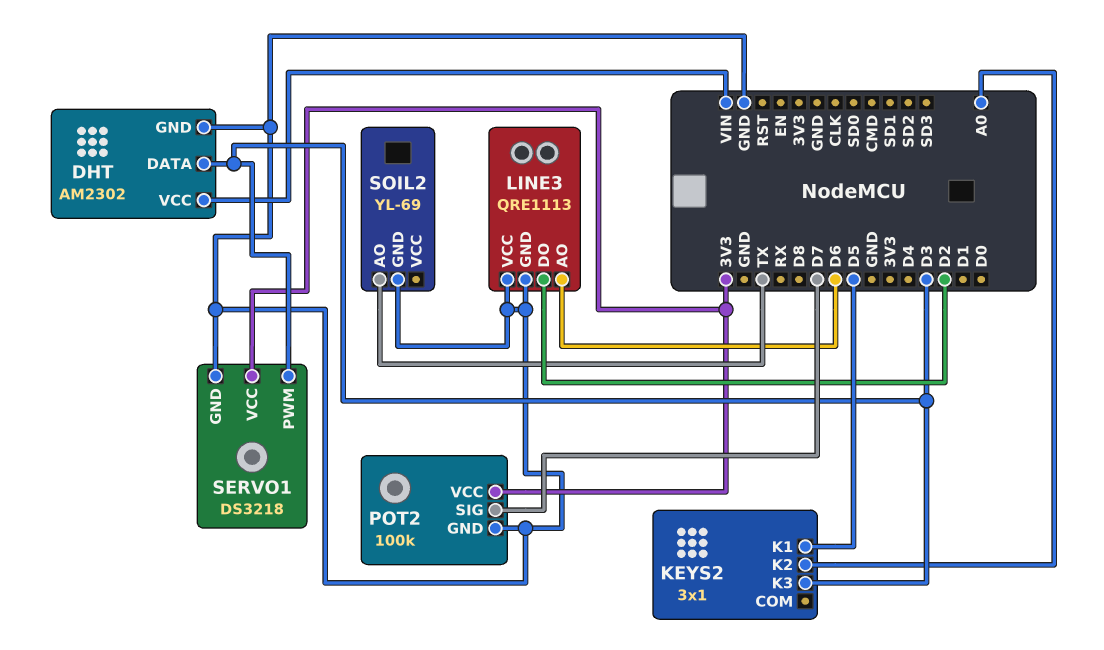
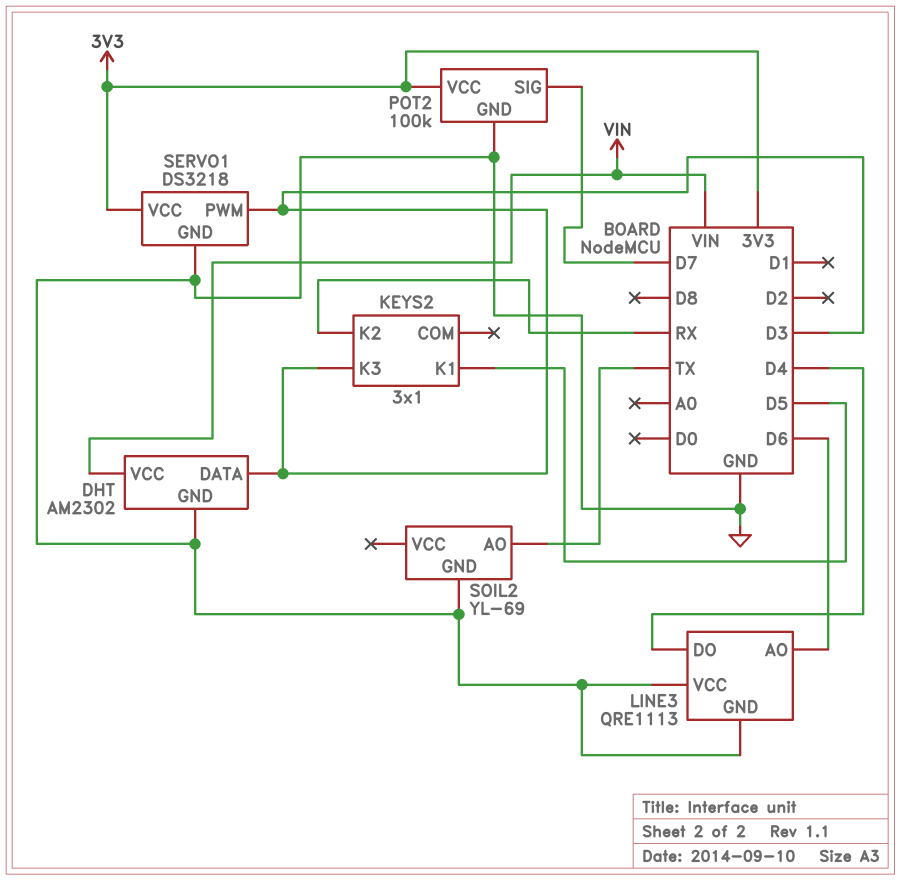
KEYS2 pin K2: A0 -> RX
LINE3 pin DO: D2 -> D4

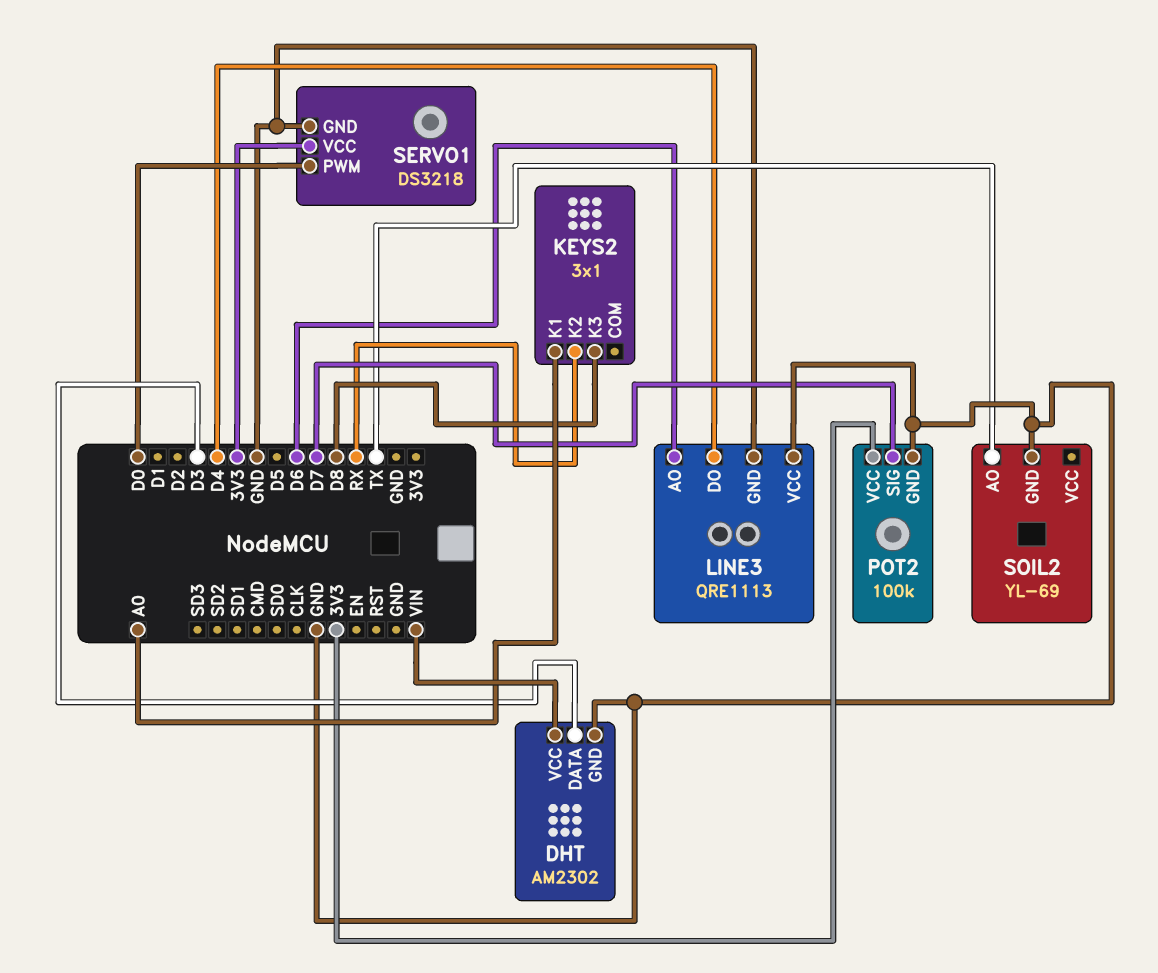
KEYS2 pin K1: D5 -> A0
KEYS2 pin K3: D3 -> D8
SERVO1 pin PWM: D3 -> D0

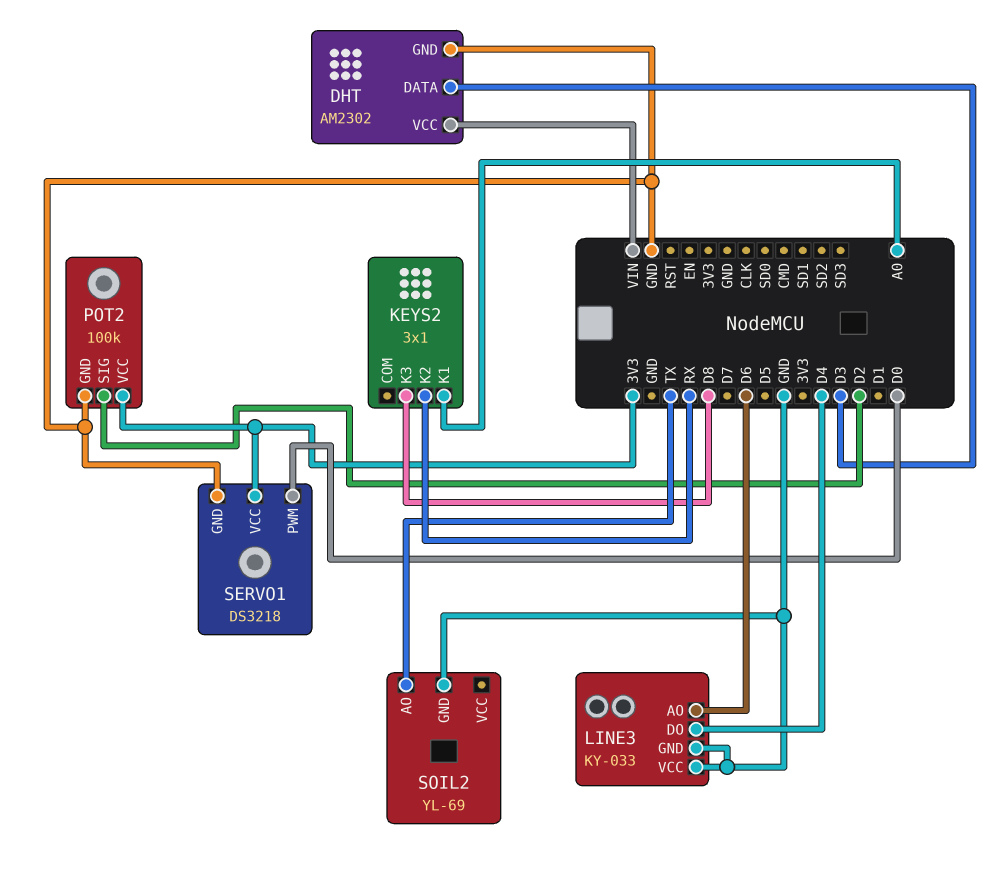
LINE3: QRE1113 -> KY-033
POT2 pin SIG: D7 -> D2

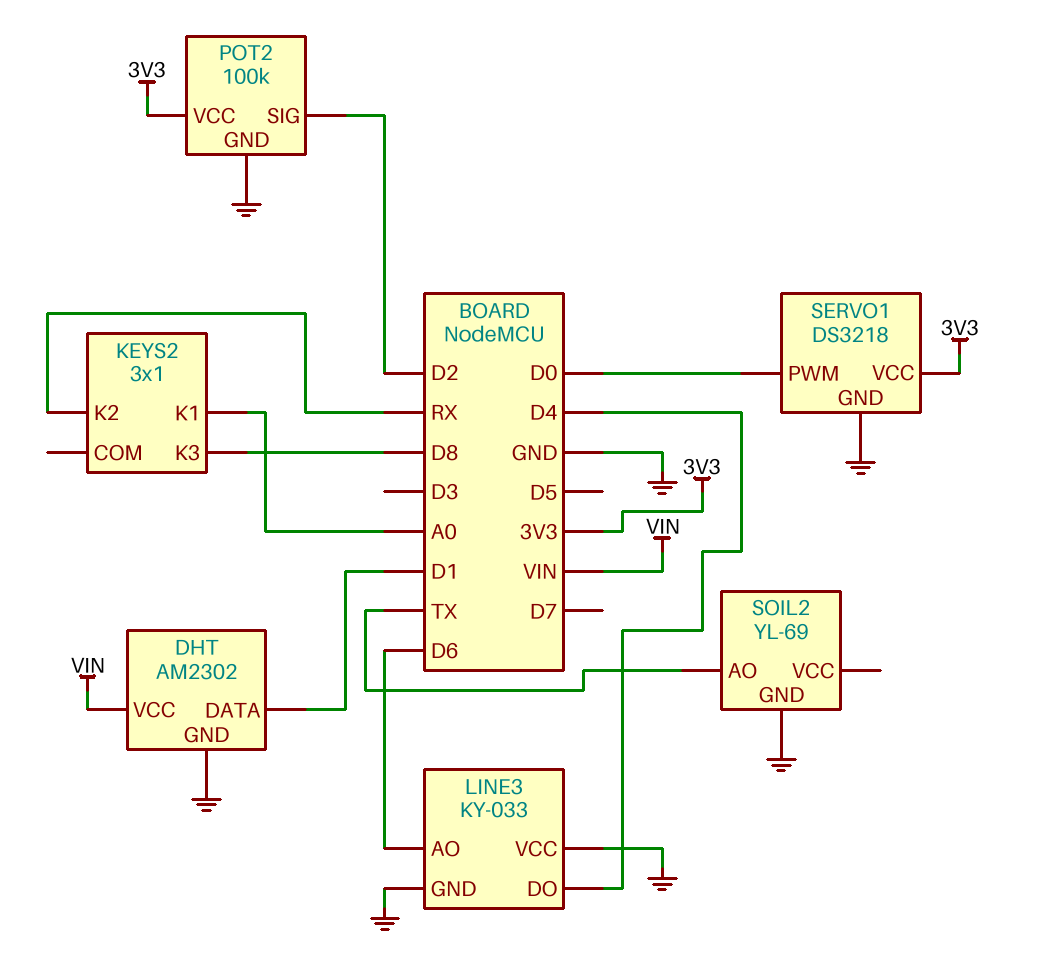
DHT pin DATA: D3 -> D1

